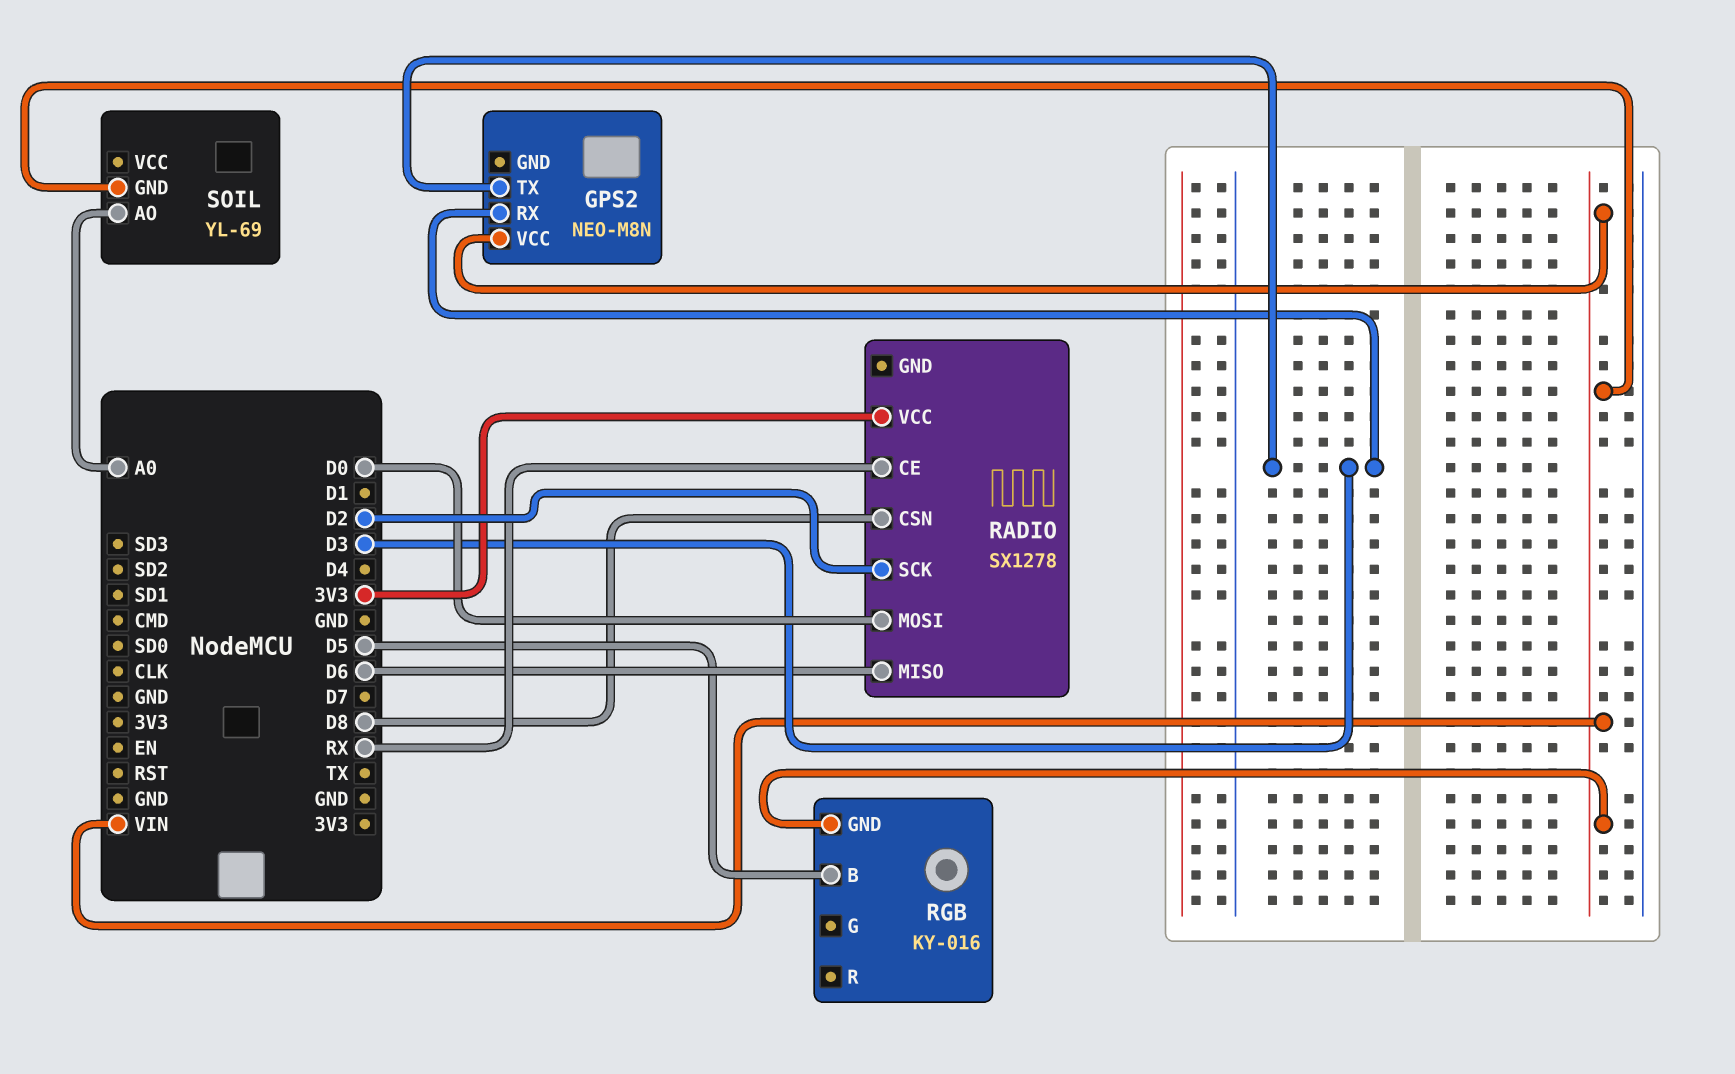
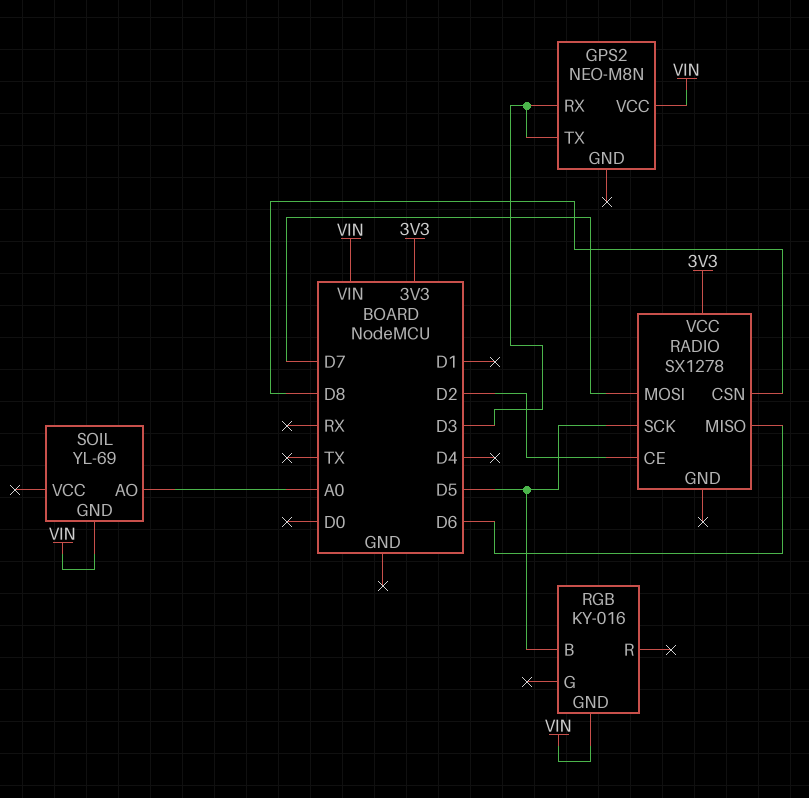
RADIO pin CE: RX -> D2
RADIO pin MOSI: D0 -> D7
RADIO pin SCK: D2 -> D5

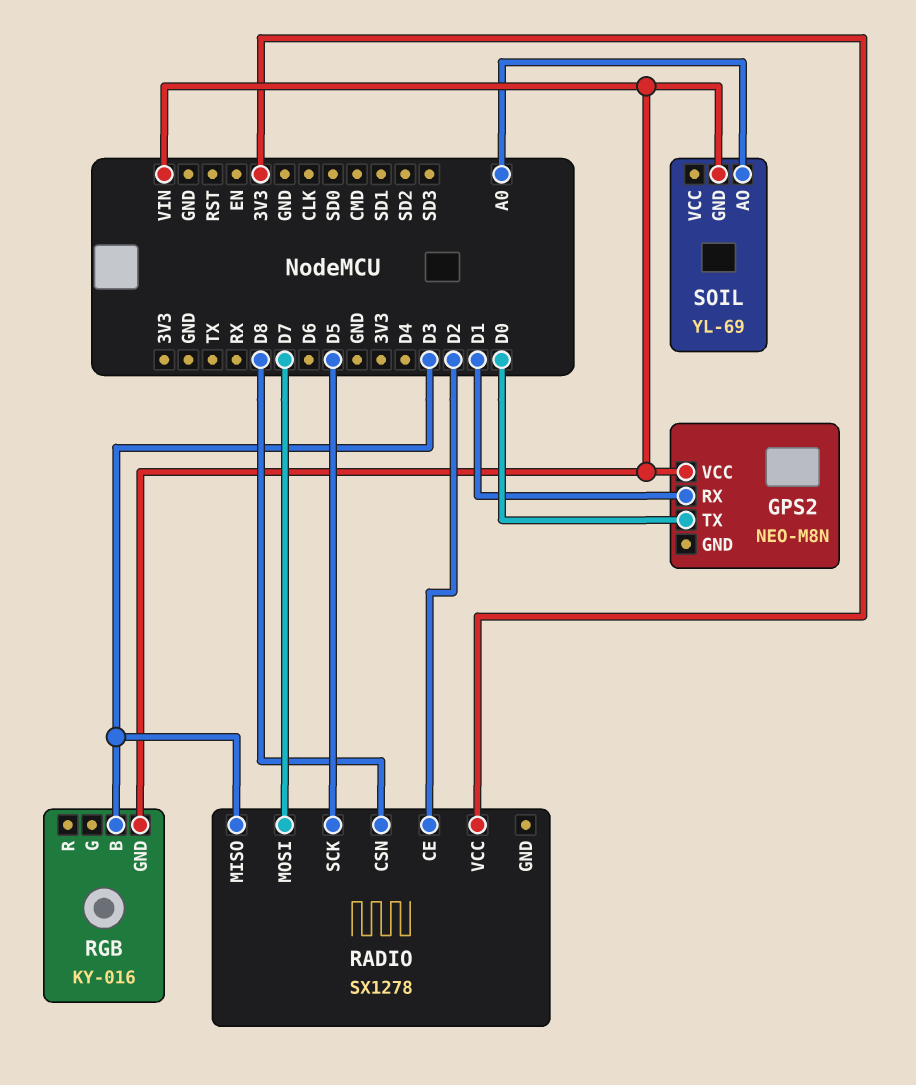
GPS2 pin RX: D3 -> D1
GPS2 pin TX: D3 -> D0
RADIO pin MISO: D6 -> D3
RGB pin B: D5 -> D3

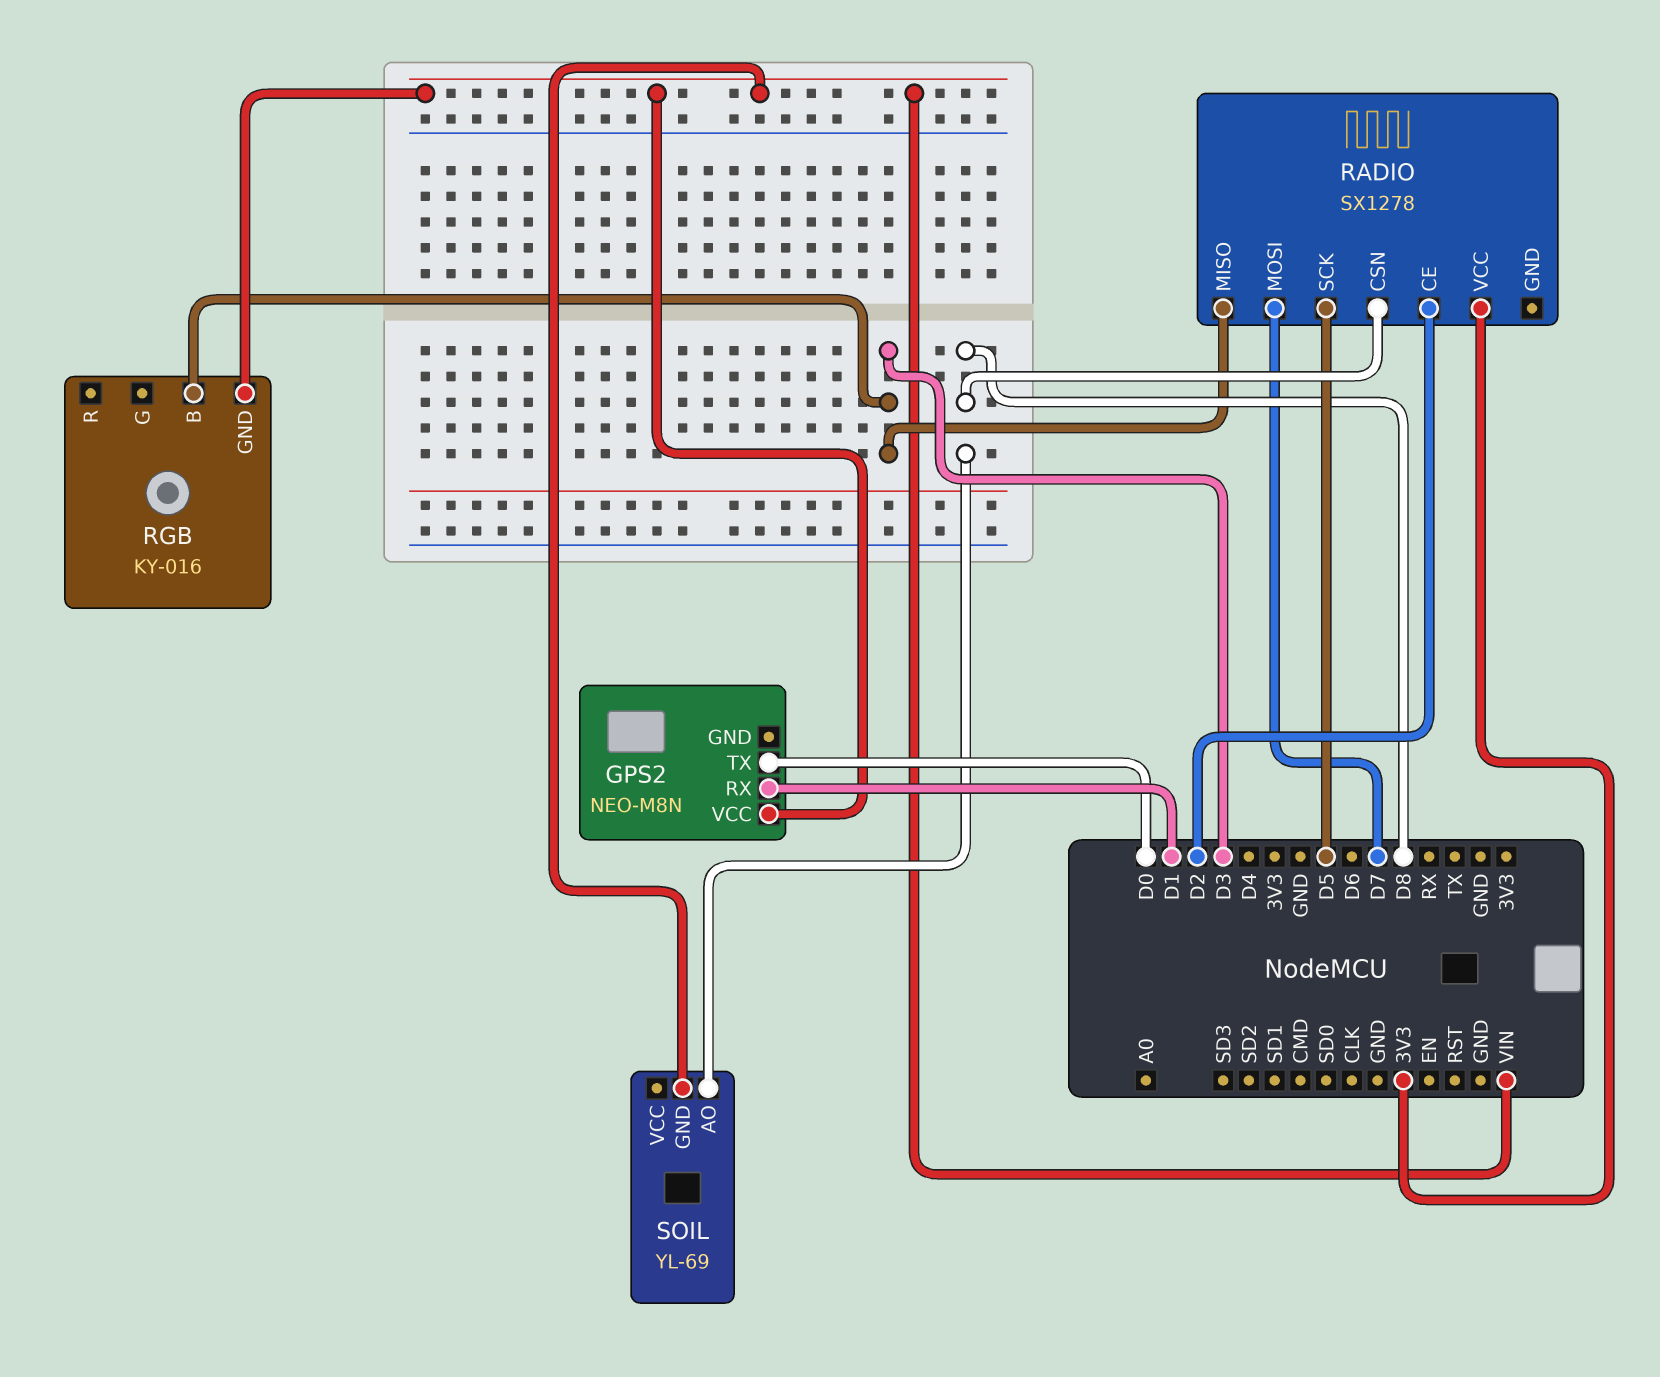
SOIL pin AO: A0 -> D8

